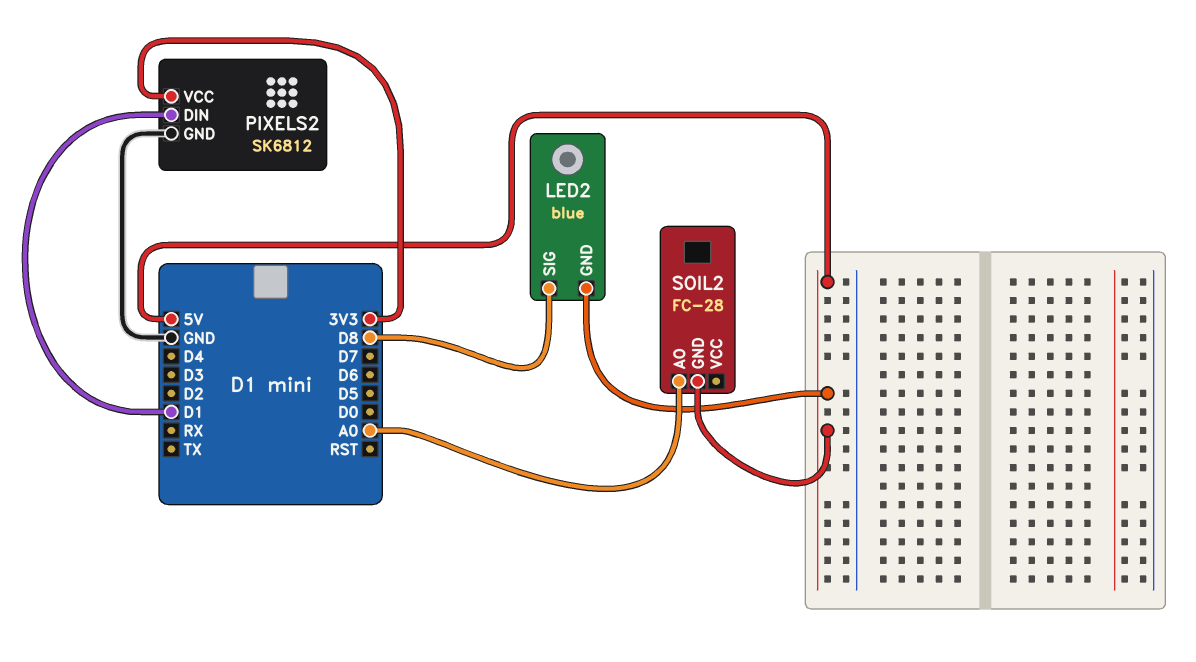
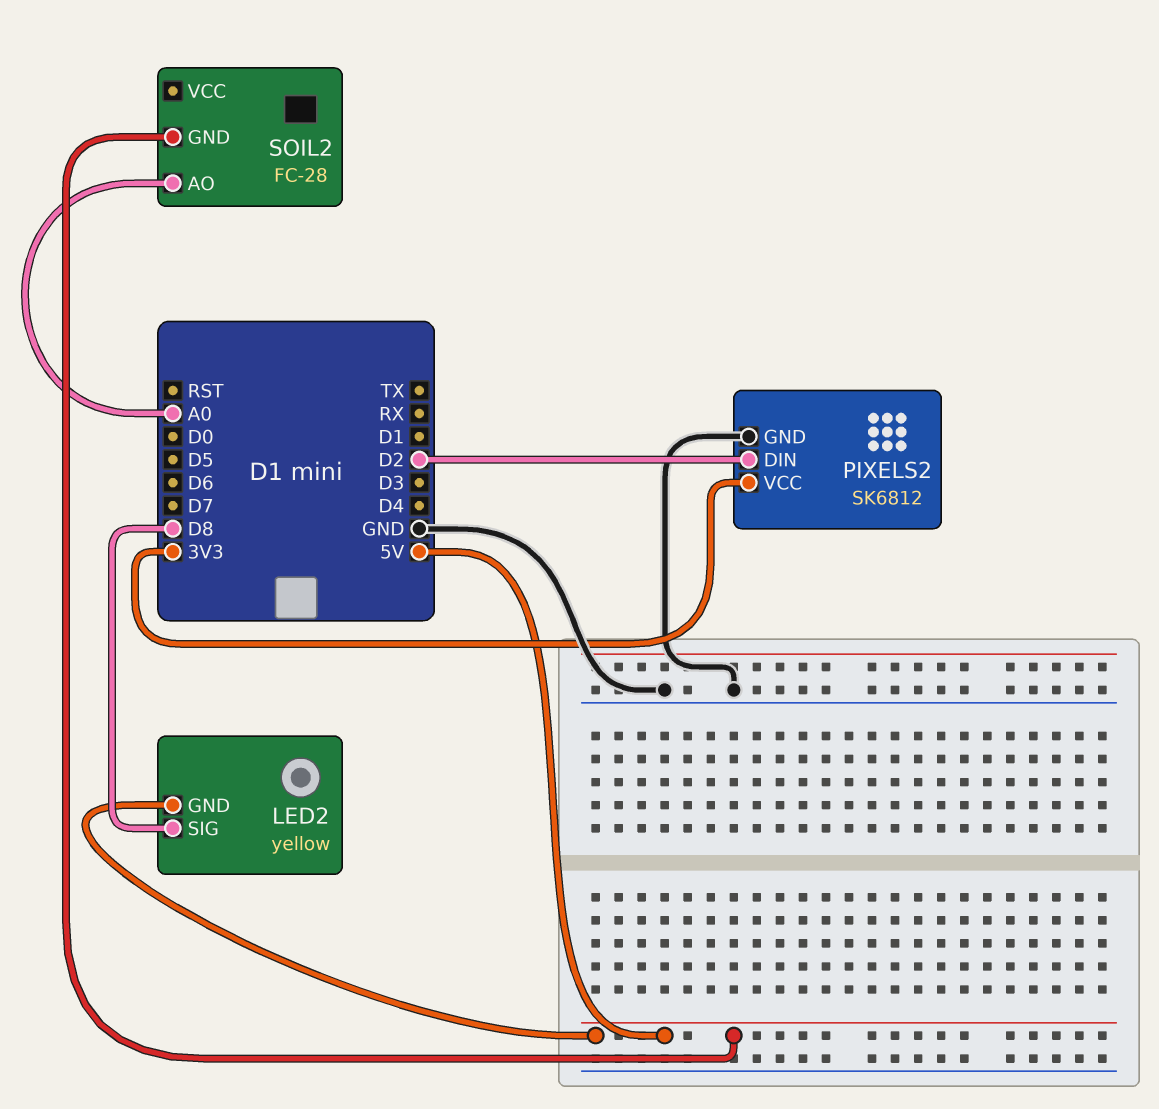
LED2: blue -> yellow
PIXELS2 pin DIN: D1 -> D2

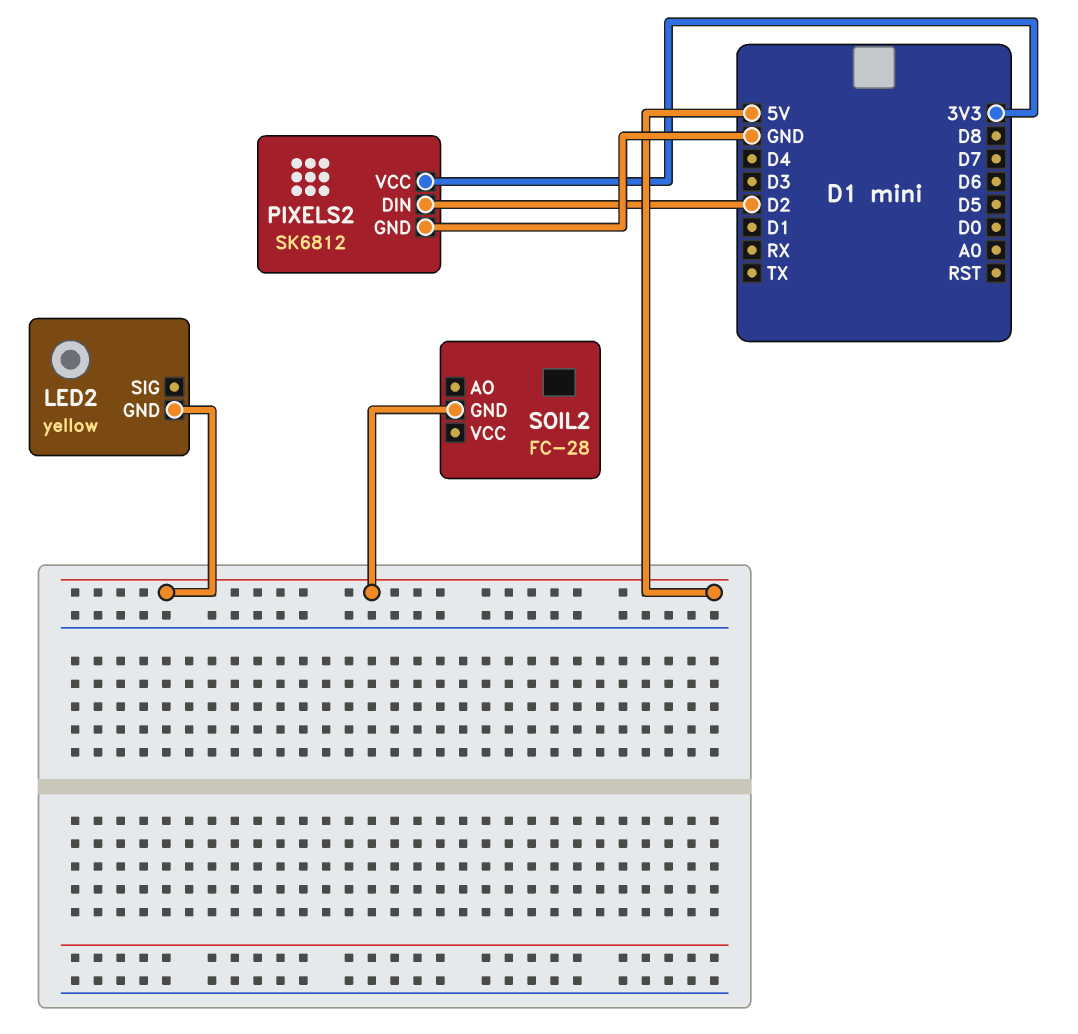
LED2 pin SIG: D8 -> none
SOIL2 pin AO: A0 -> none

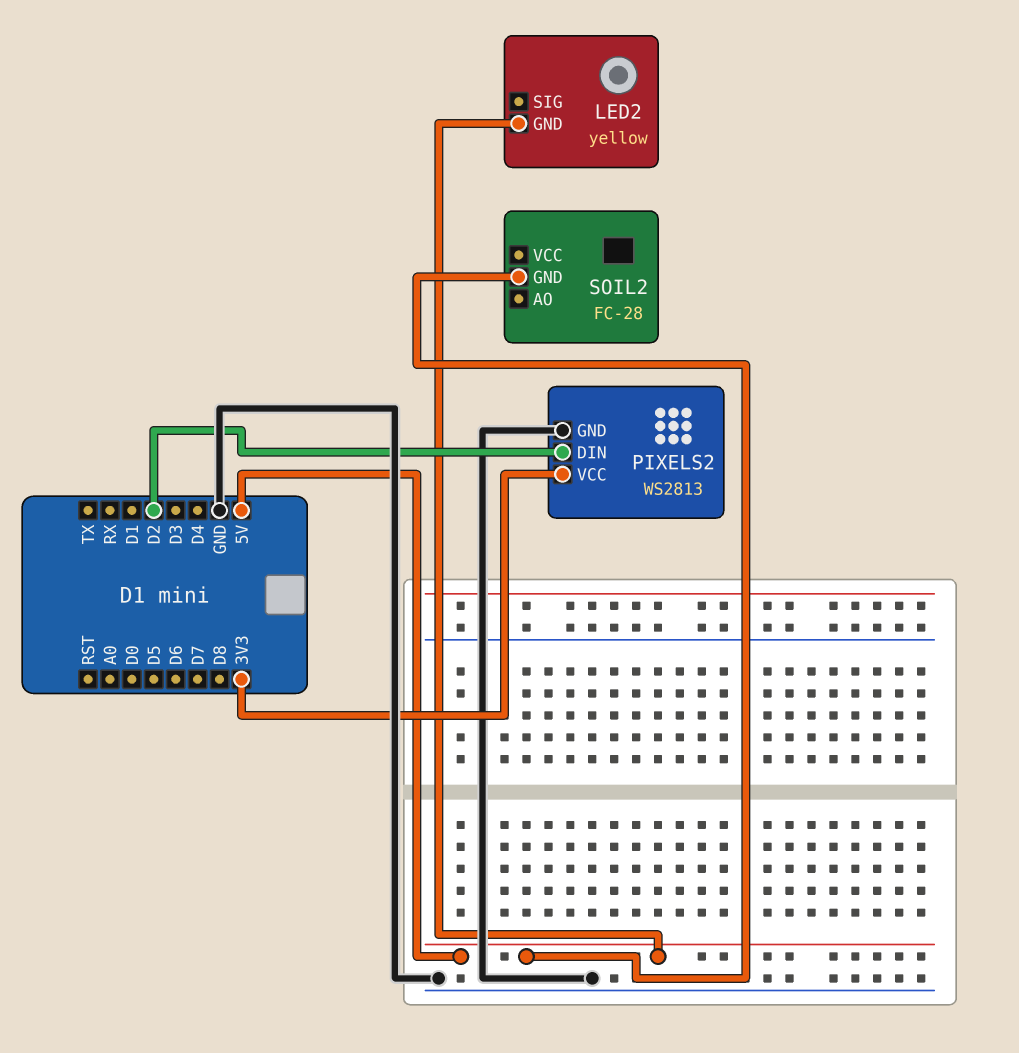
PIXELS2: SK6812 -> WS2813

